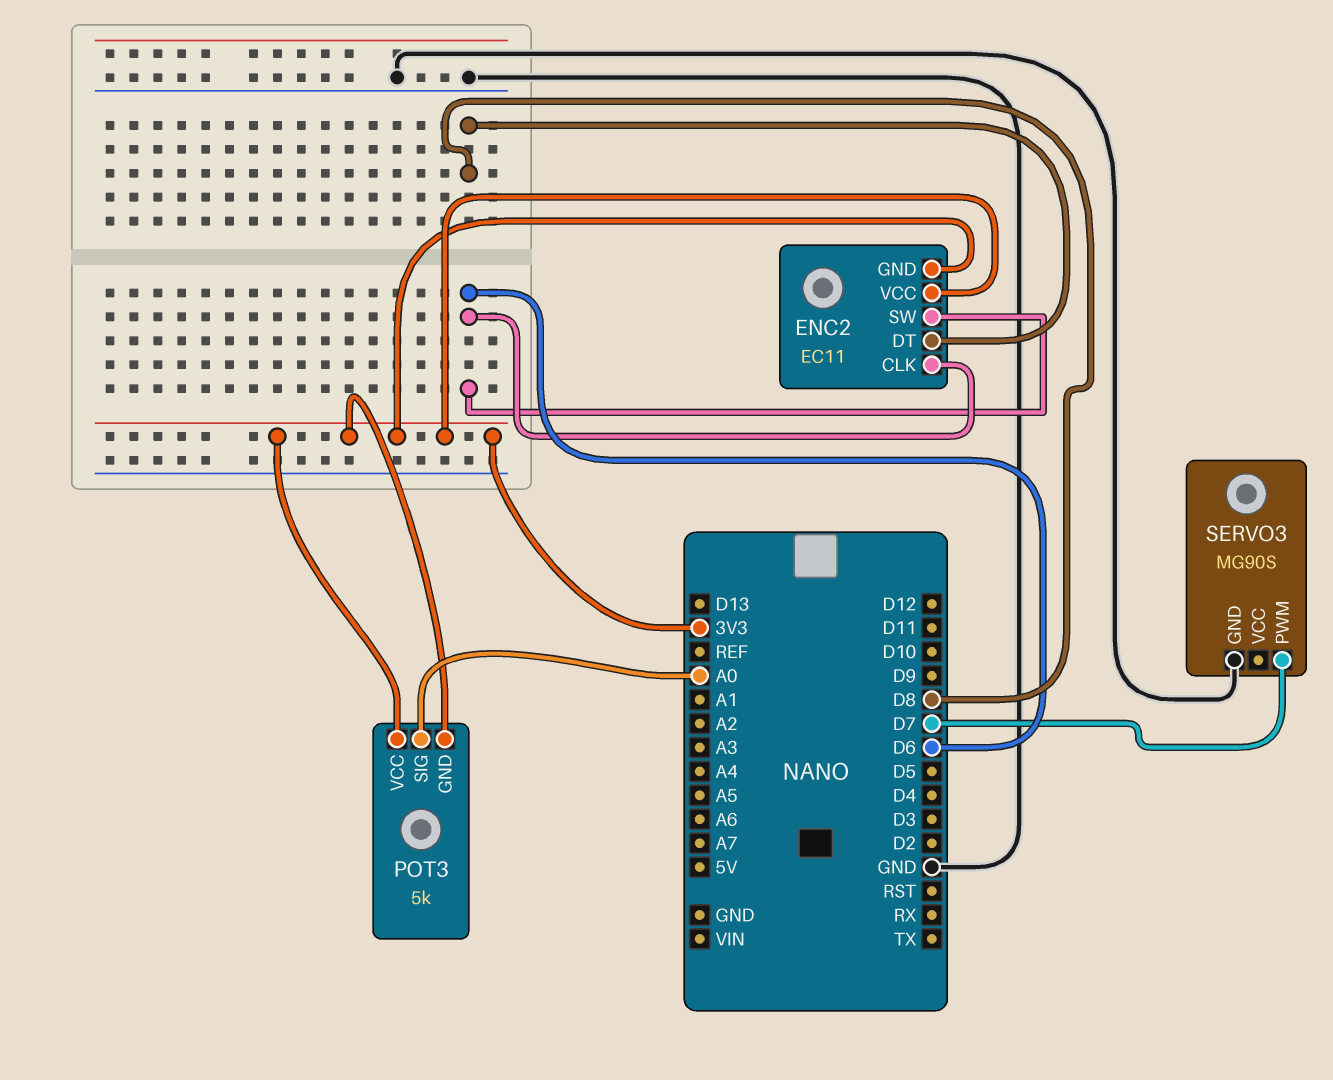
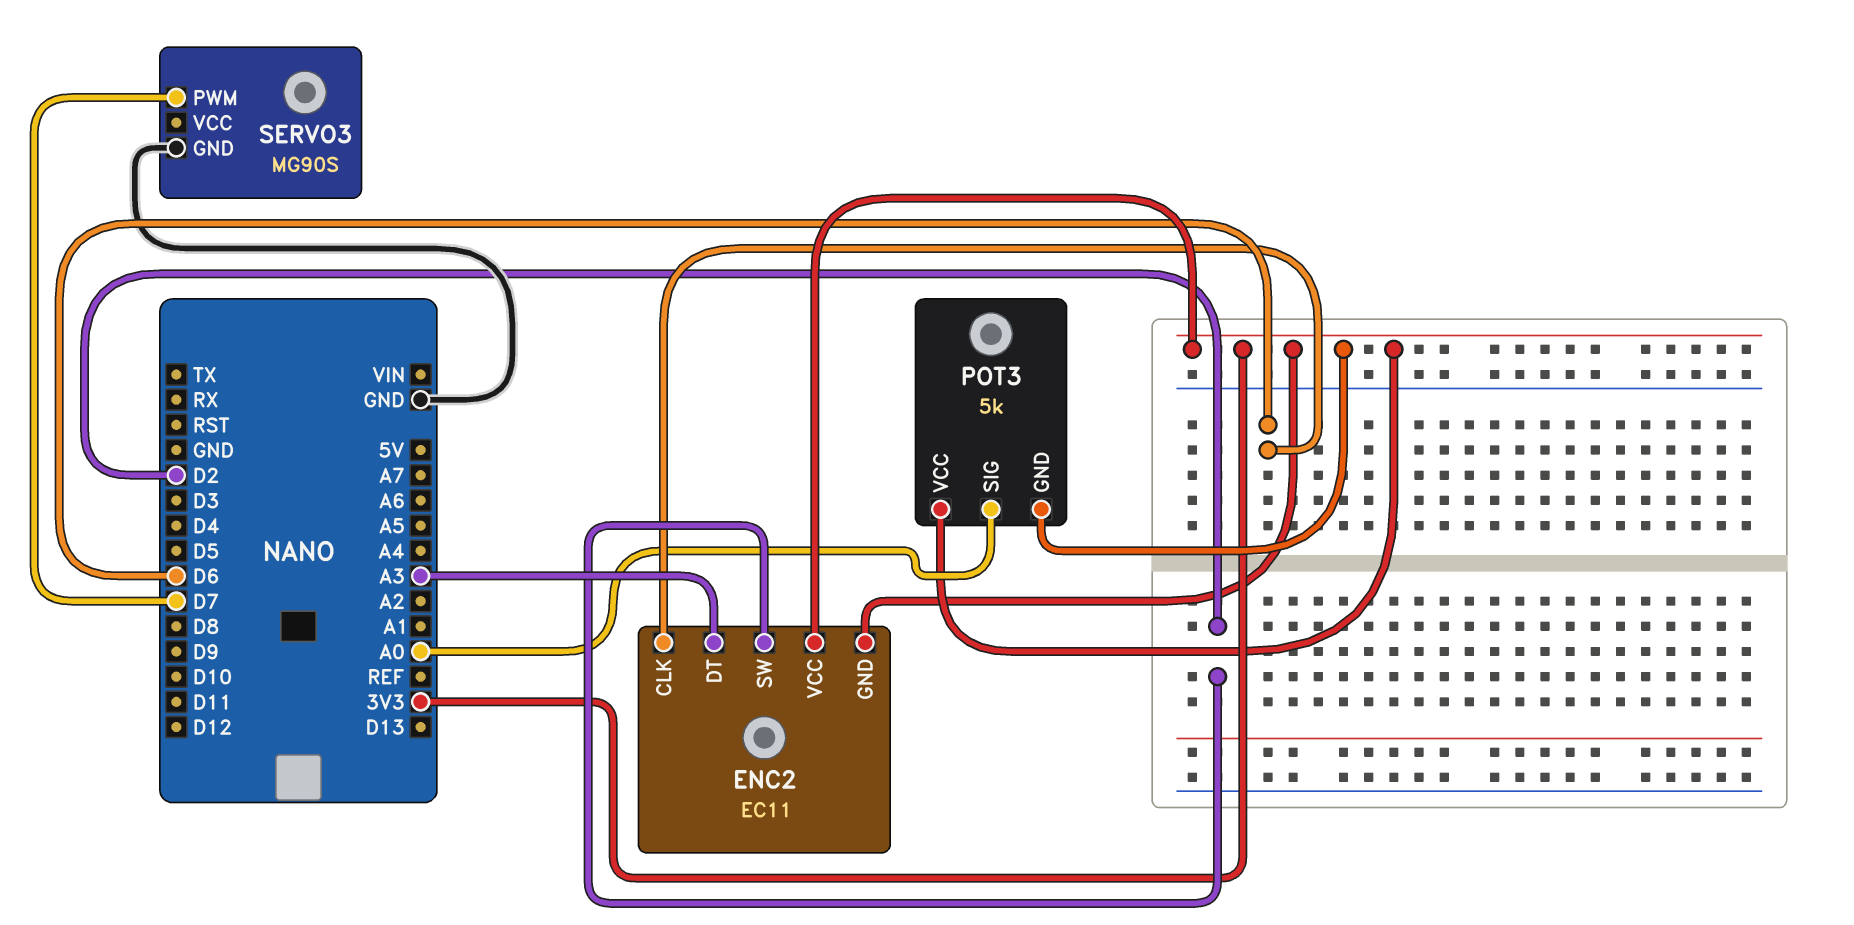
ENC2 pin DT: D8 -> A3
ENC2 pin SW: D6 -> D2

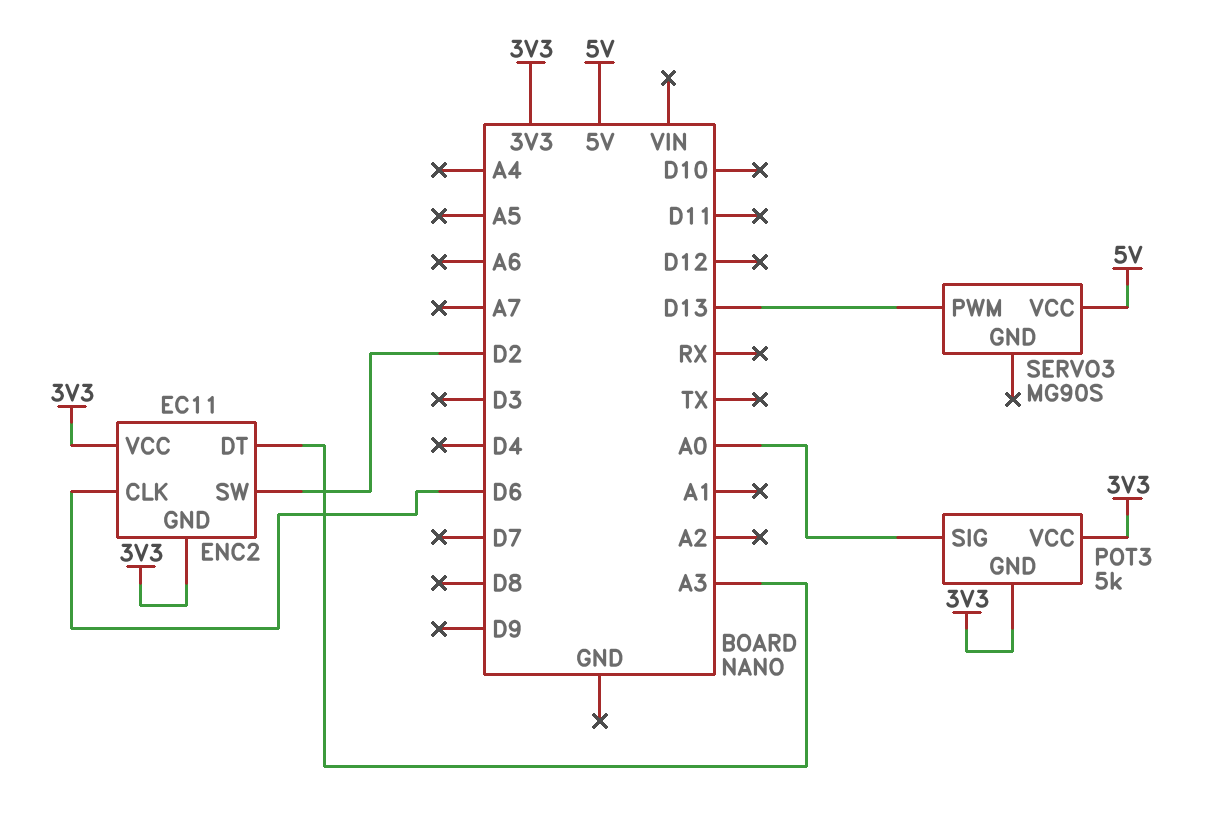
SERVO3 pin GND: GND -> none
SERVO3 pin PWM: D7 -> D13
SERVO3 pin VCC: none -> 5V

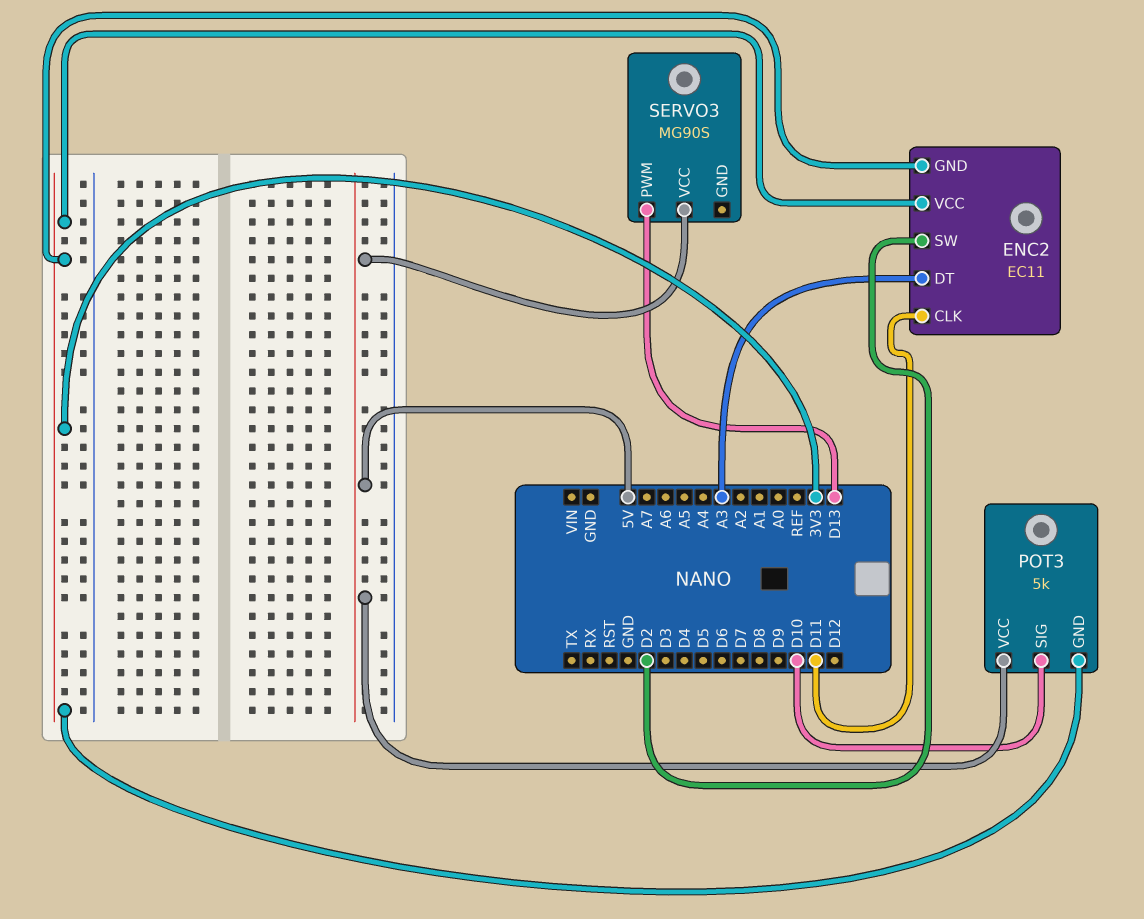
ENC2 pin CLK: D6 -> D11
POT3 pin SIG: A0 -> D10
POT3 pin VCC: 3V3 -> 5V

